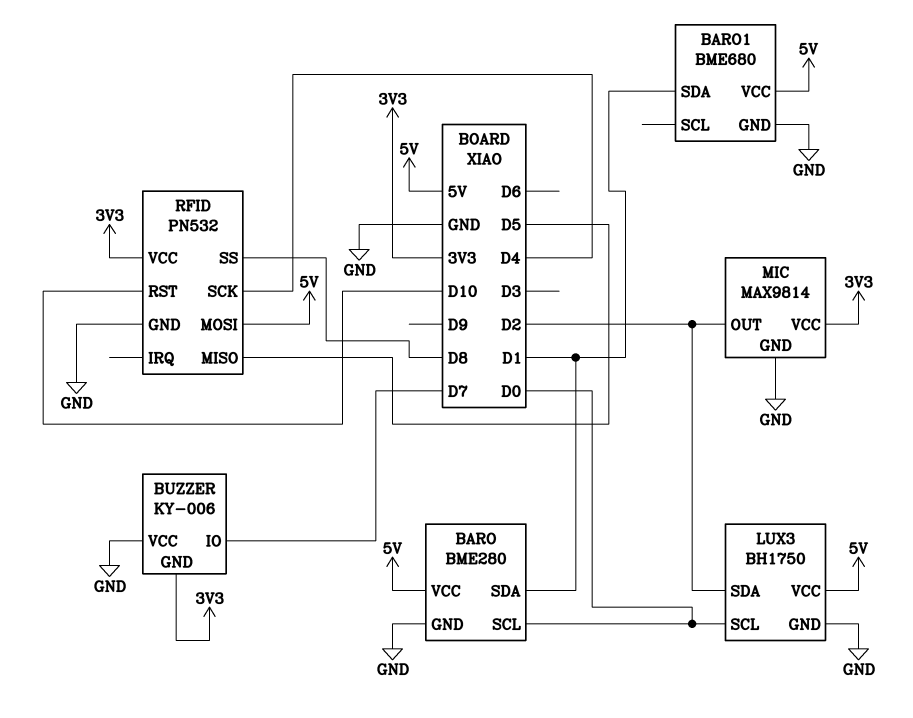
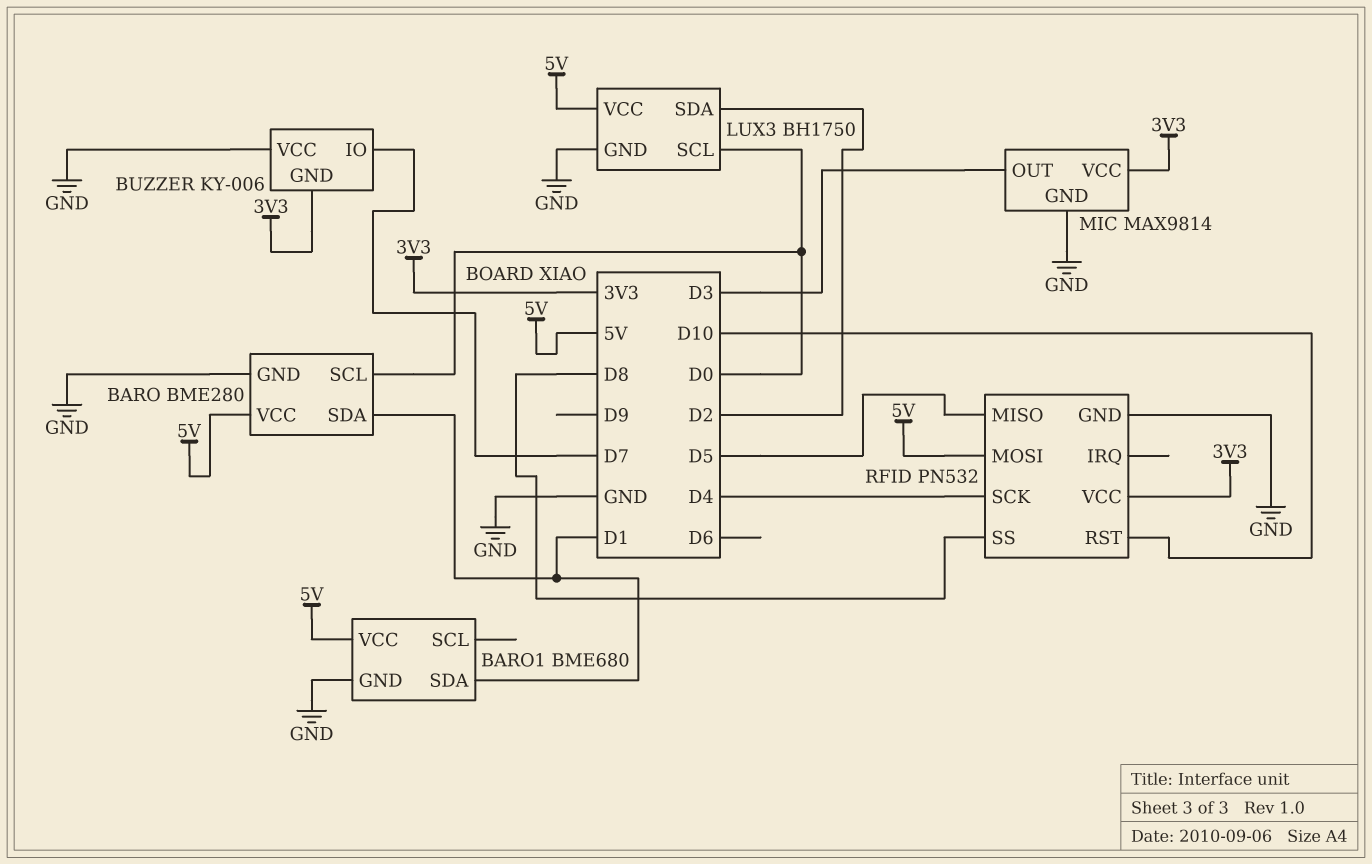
MIC pin OUT: D2 -> D3

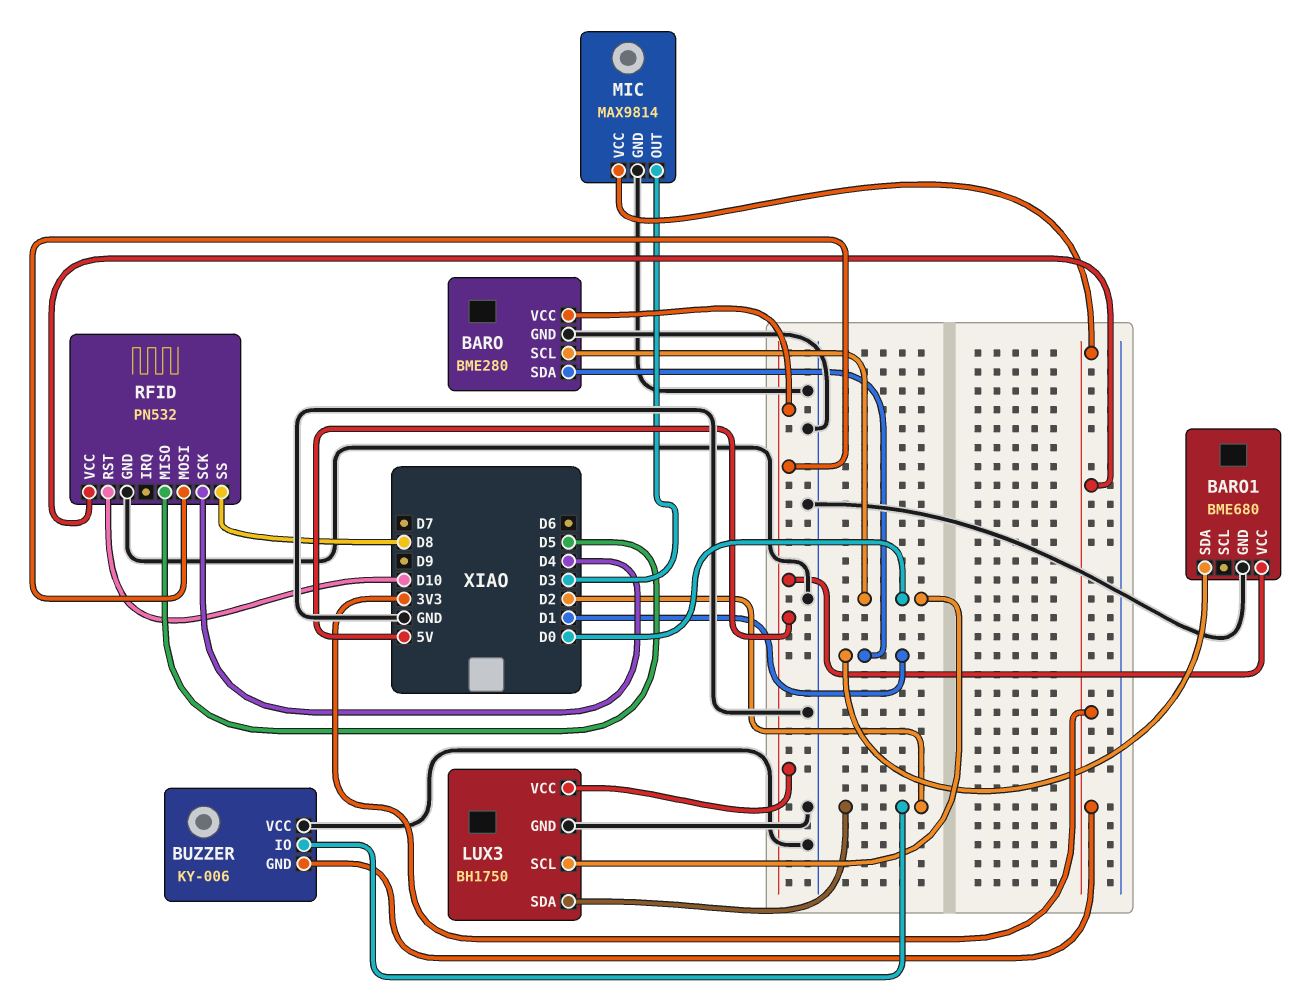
BUZZER pin IO: D7 -> D2

